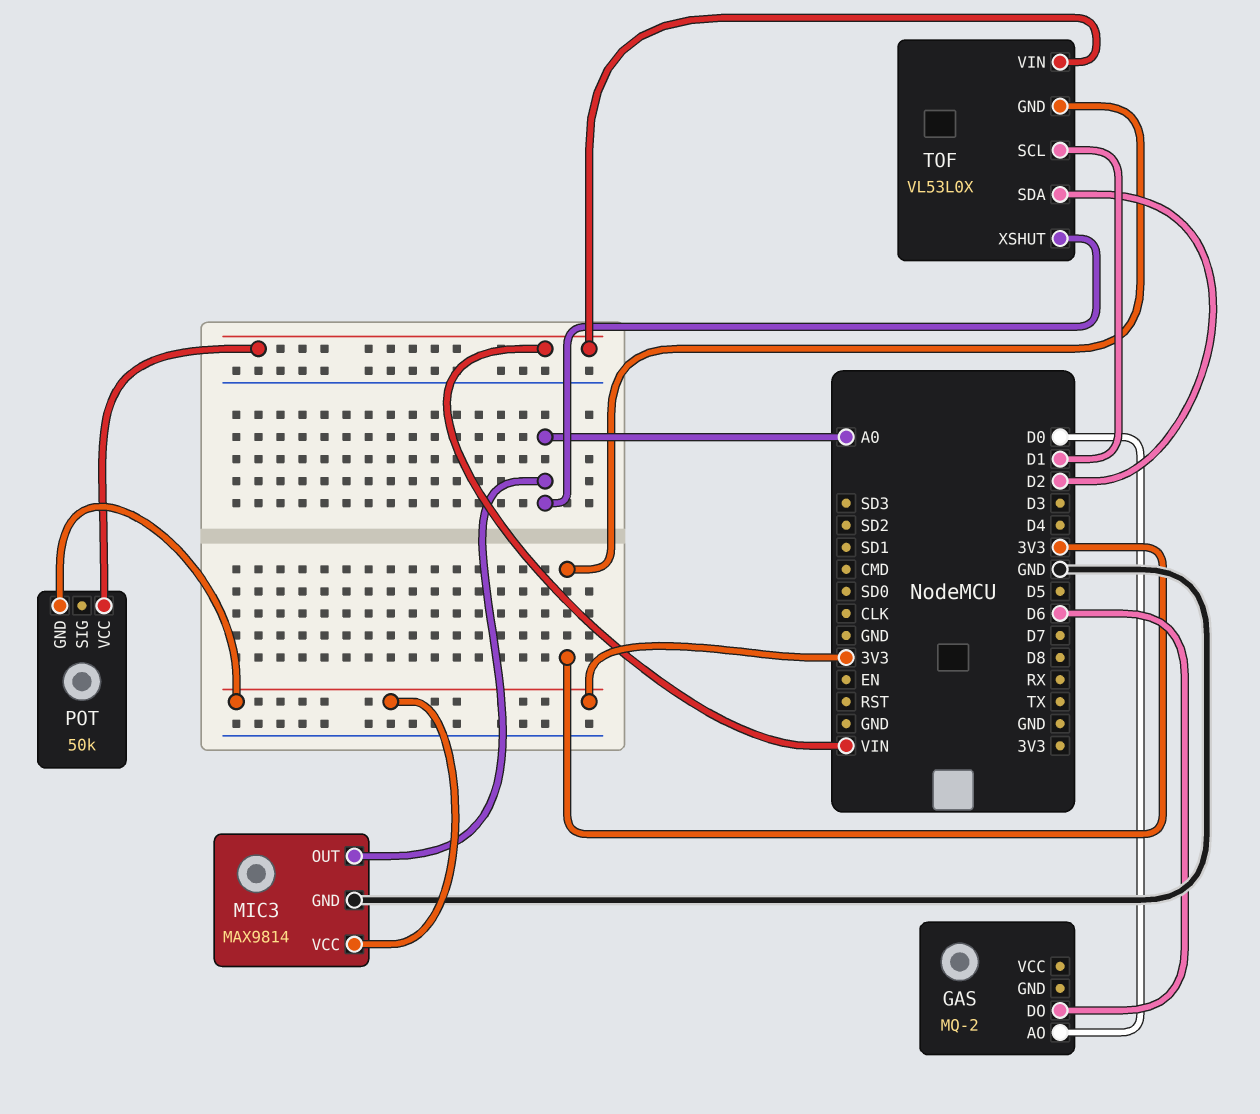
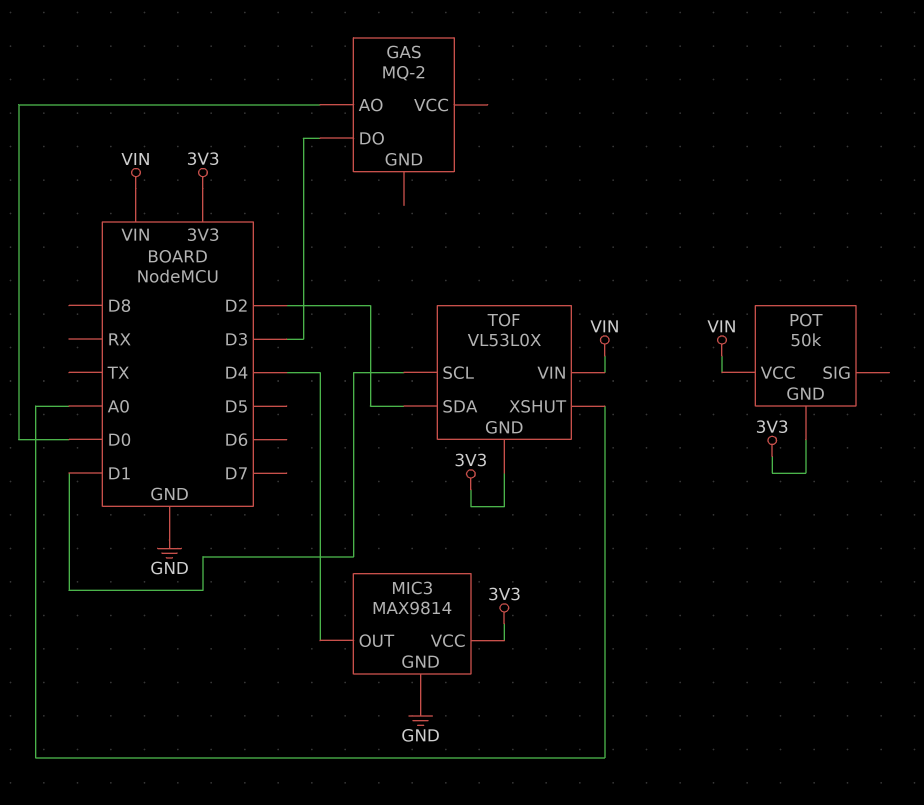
GAS pin DO: D6 -> D3
MIC3 pin OUT: A0 -> D4

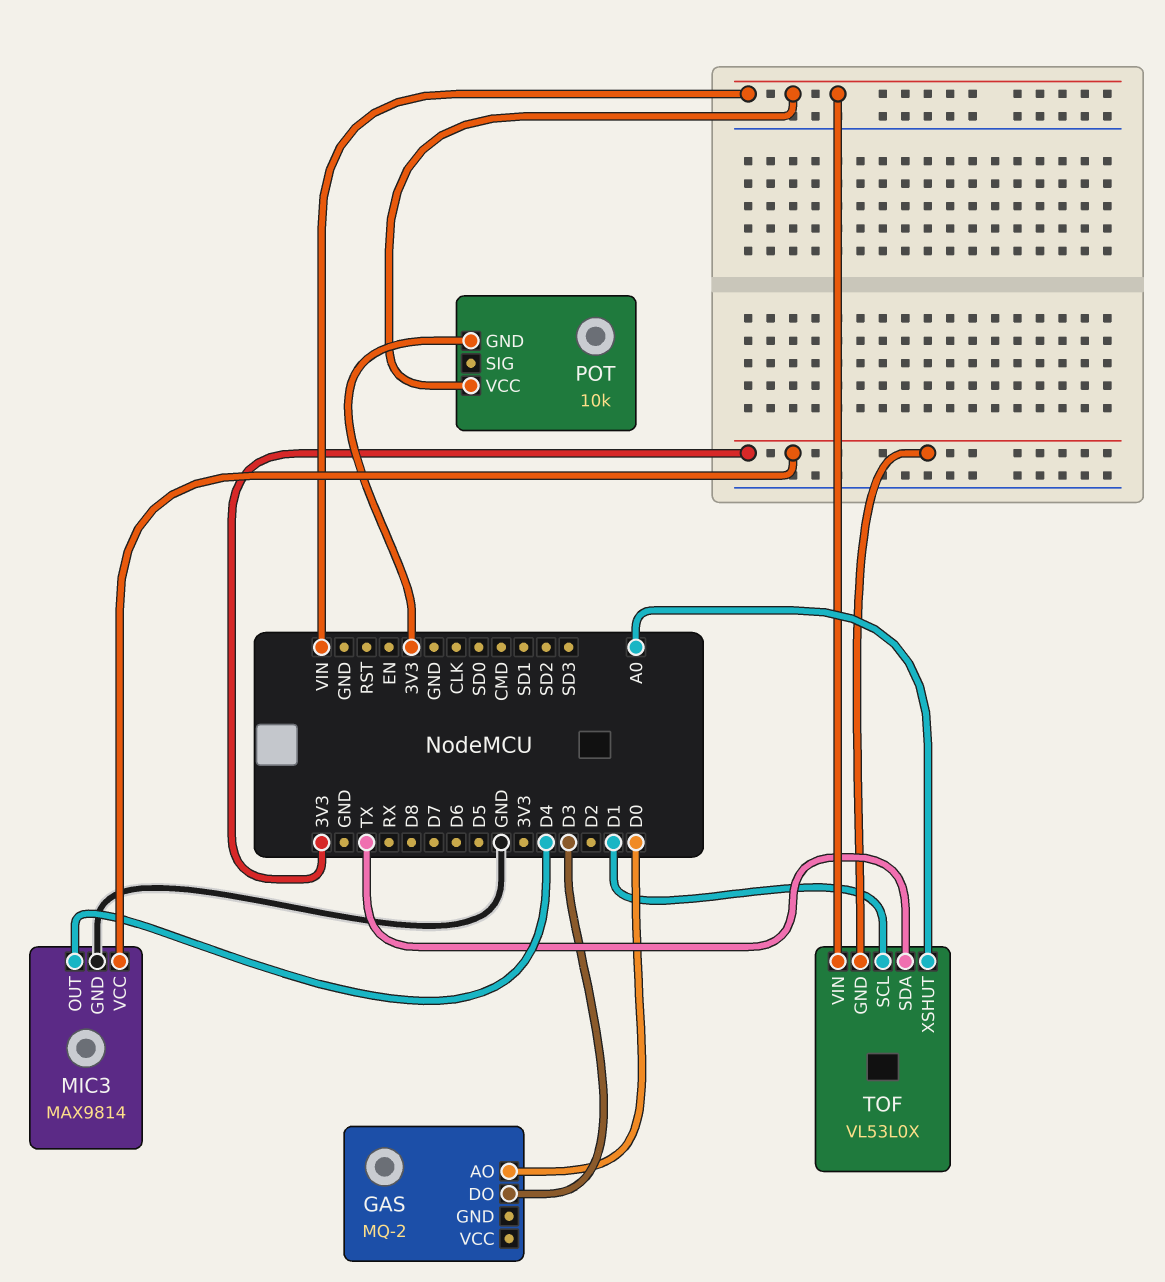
POT: 50k -> 10k
TOF pin SDA: D2 -> TX

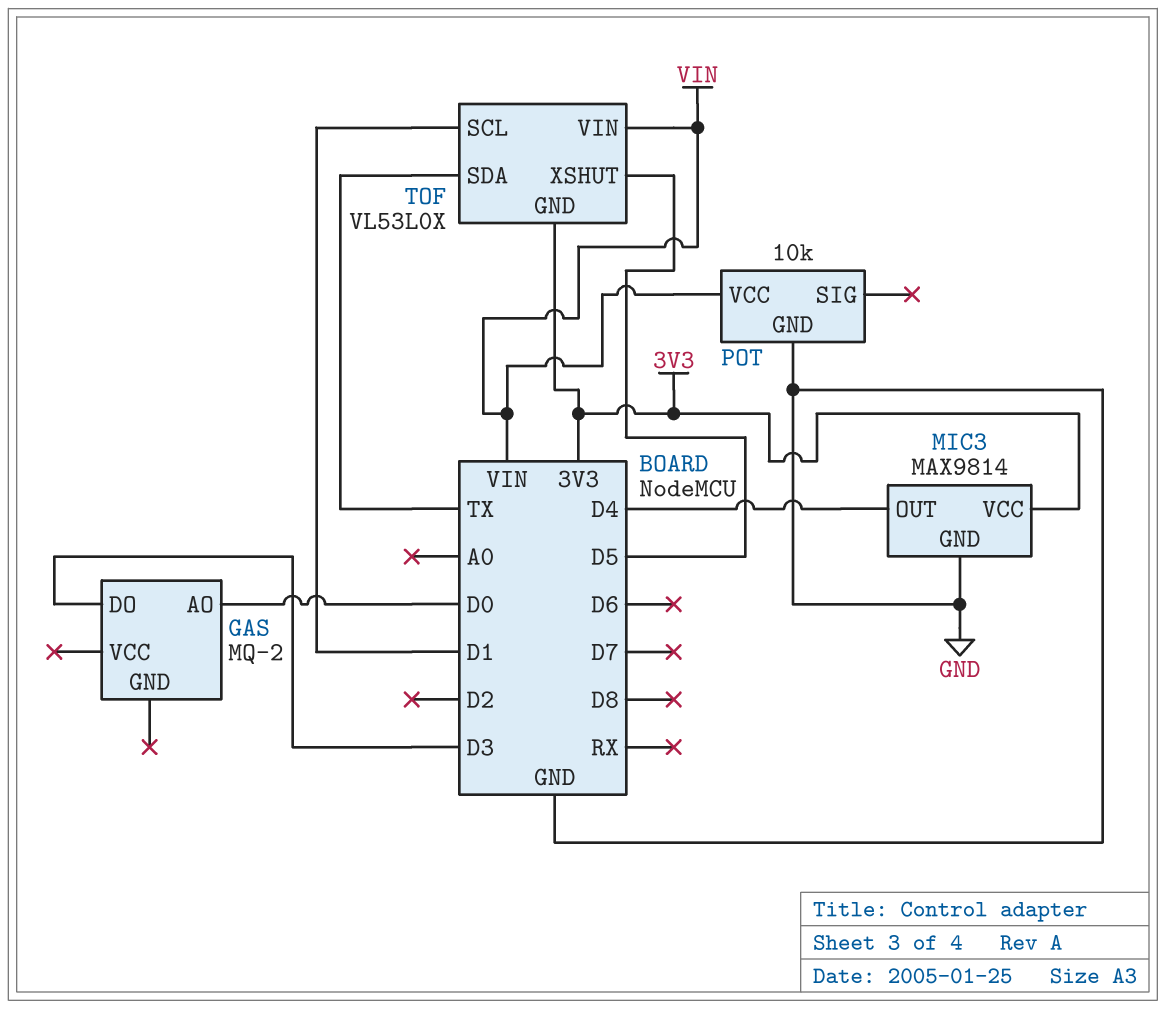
POT pin GND: 3V3 -> GND
TOF pin XSHUT: A0 -> D5

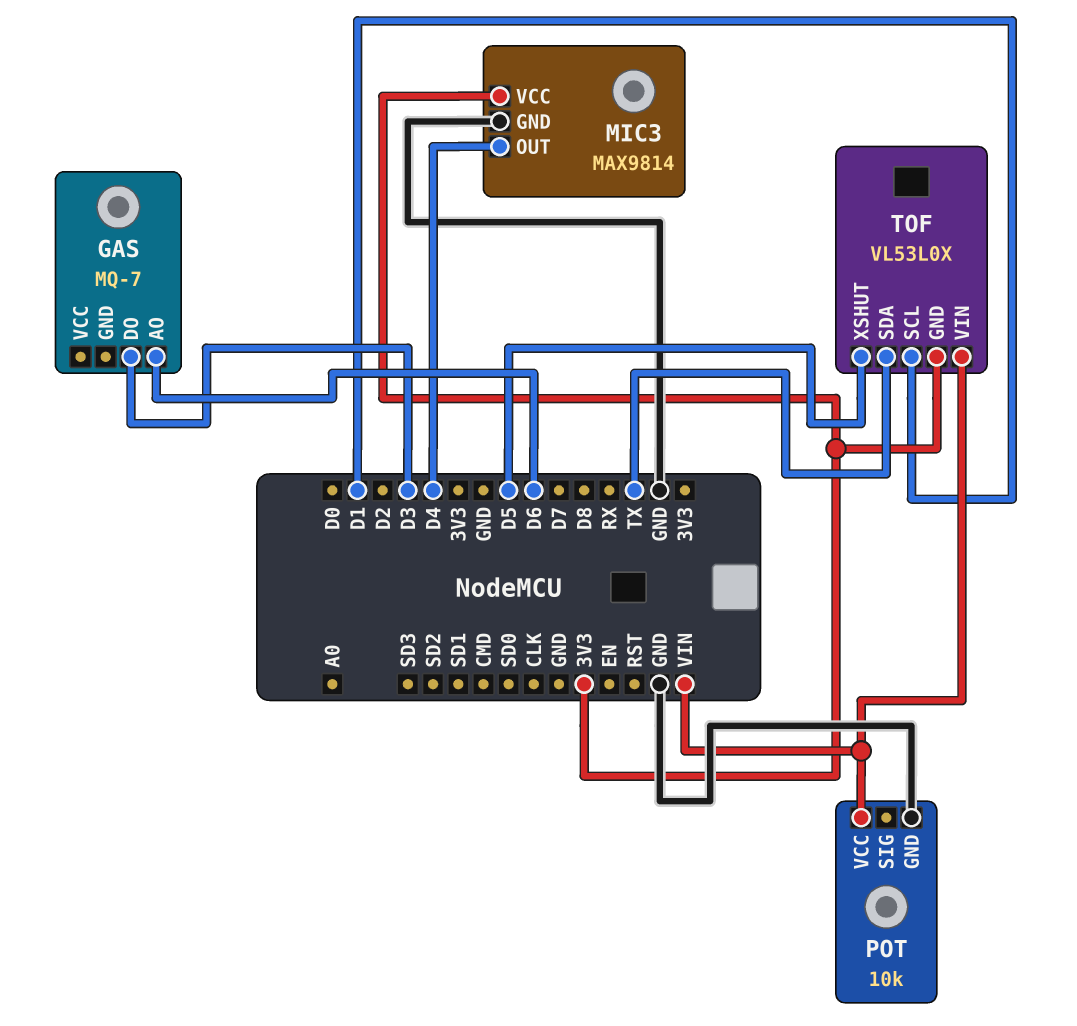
GAS: MQ-2 -> MQ-7
GAS pin AO: D0 -> D6

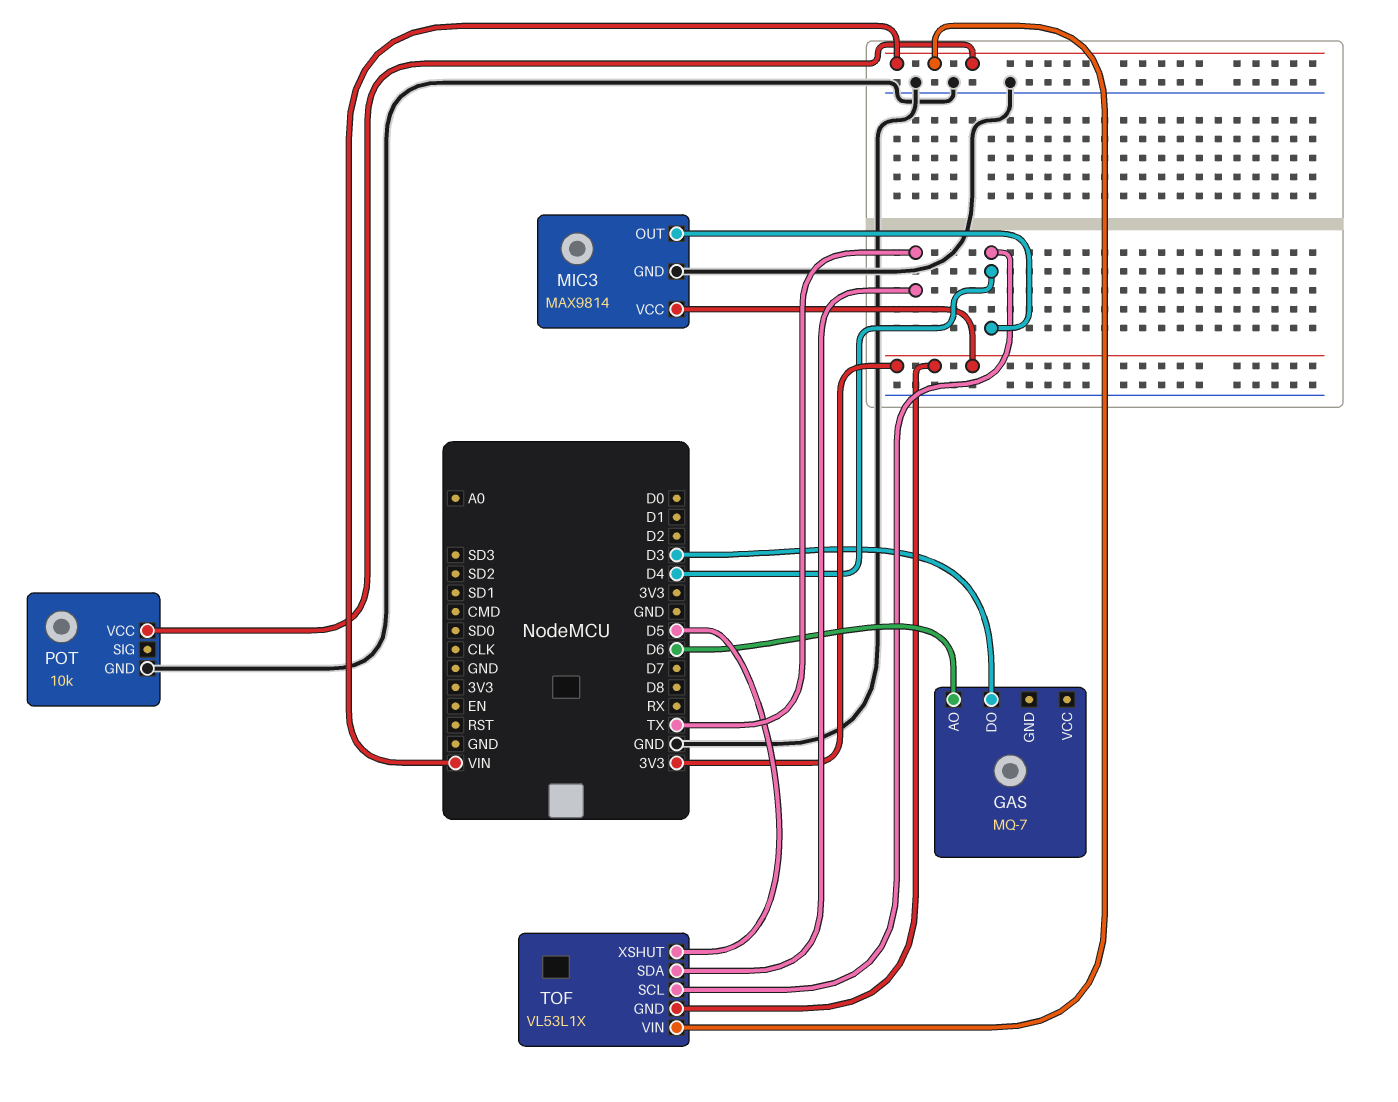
TOF: VL53L0X -> VL53L1X
TOF pin SCL: D1 -> D4

